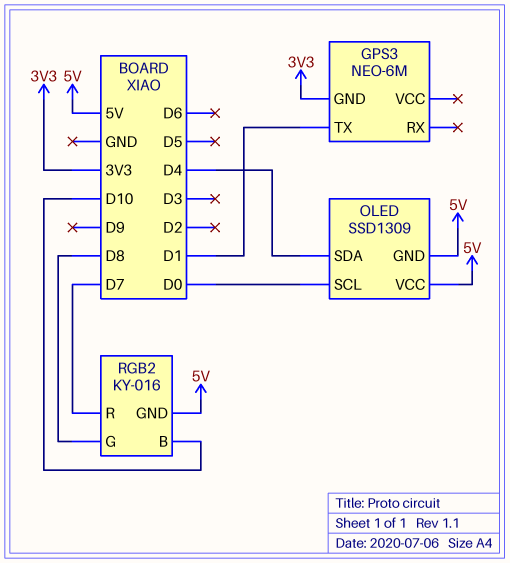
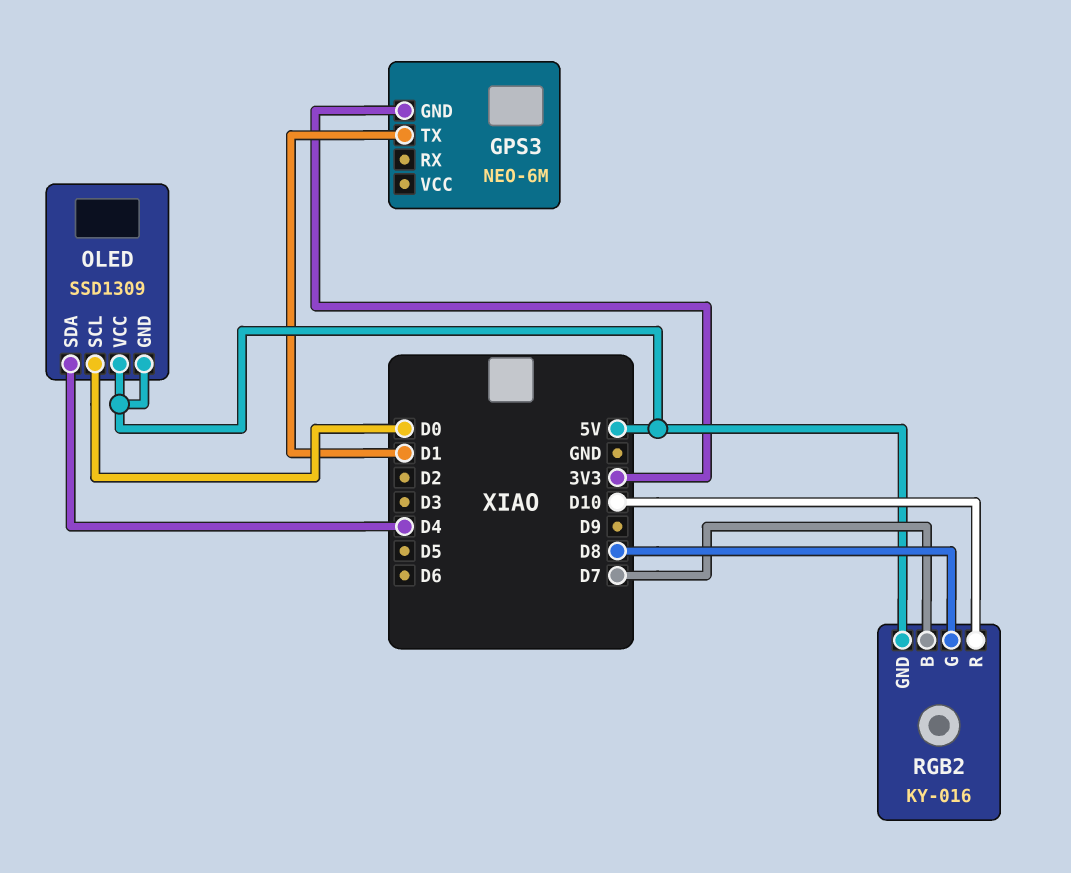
RGB2 pin B: D10 -> D7
RGB2 pin R: D7 -> D10

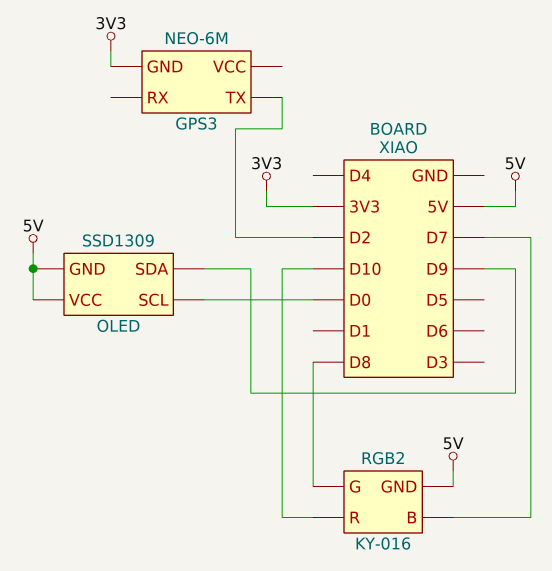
GPS3 pin TX: D1 -> D2
OLED pin SDA: D4 -> D9

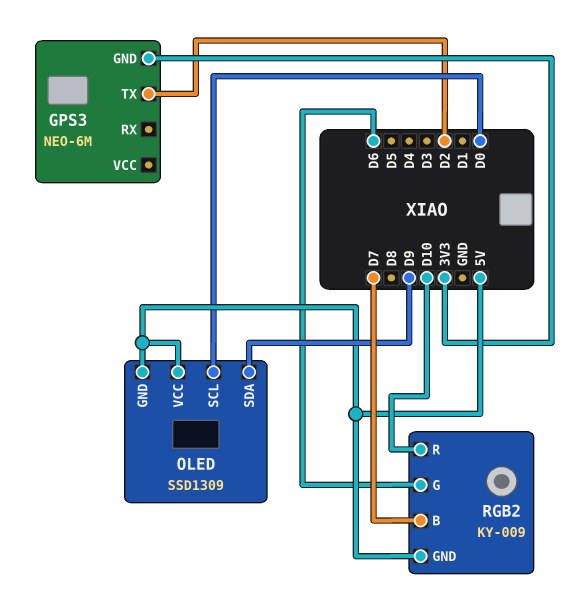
RGB2: KY-016 -> KY-009
RGB2 pin G: D8 -> D6

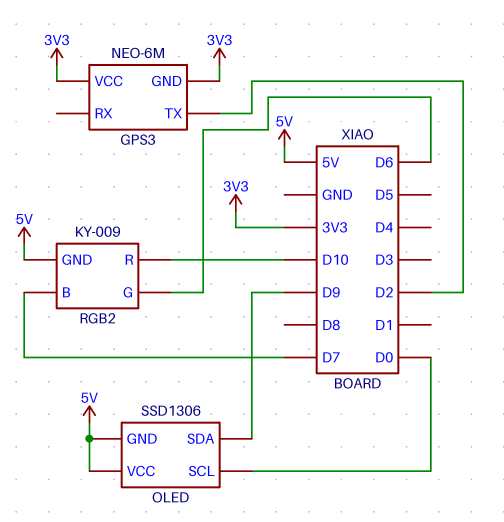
GPS3 pin VCC: none -> 3V3
OLED: SSD1309 -> SSD1306

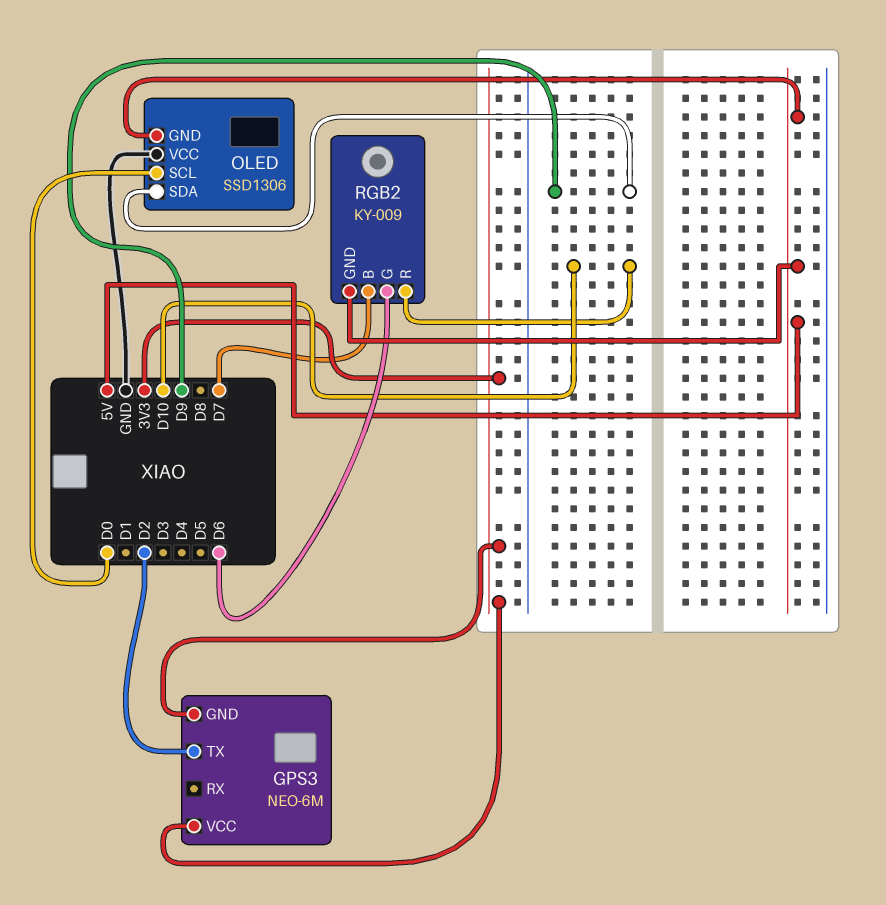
OLED pin VCC: 5V -> GND

